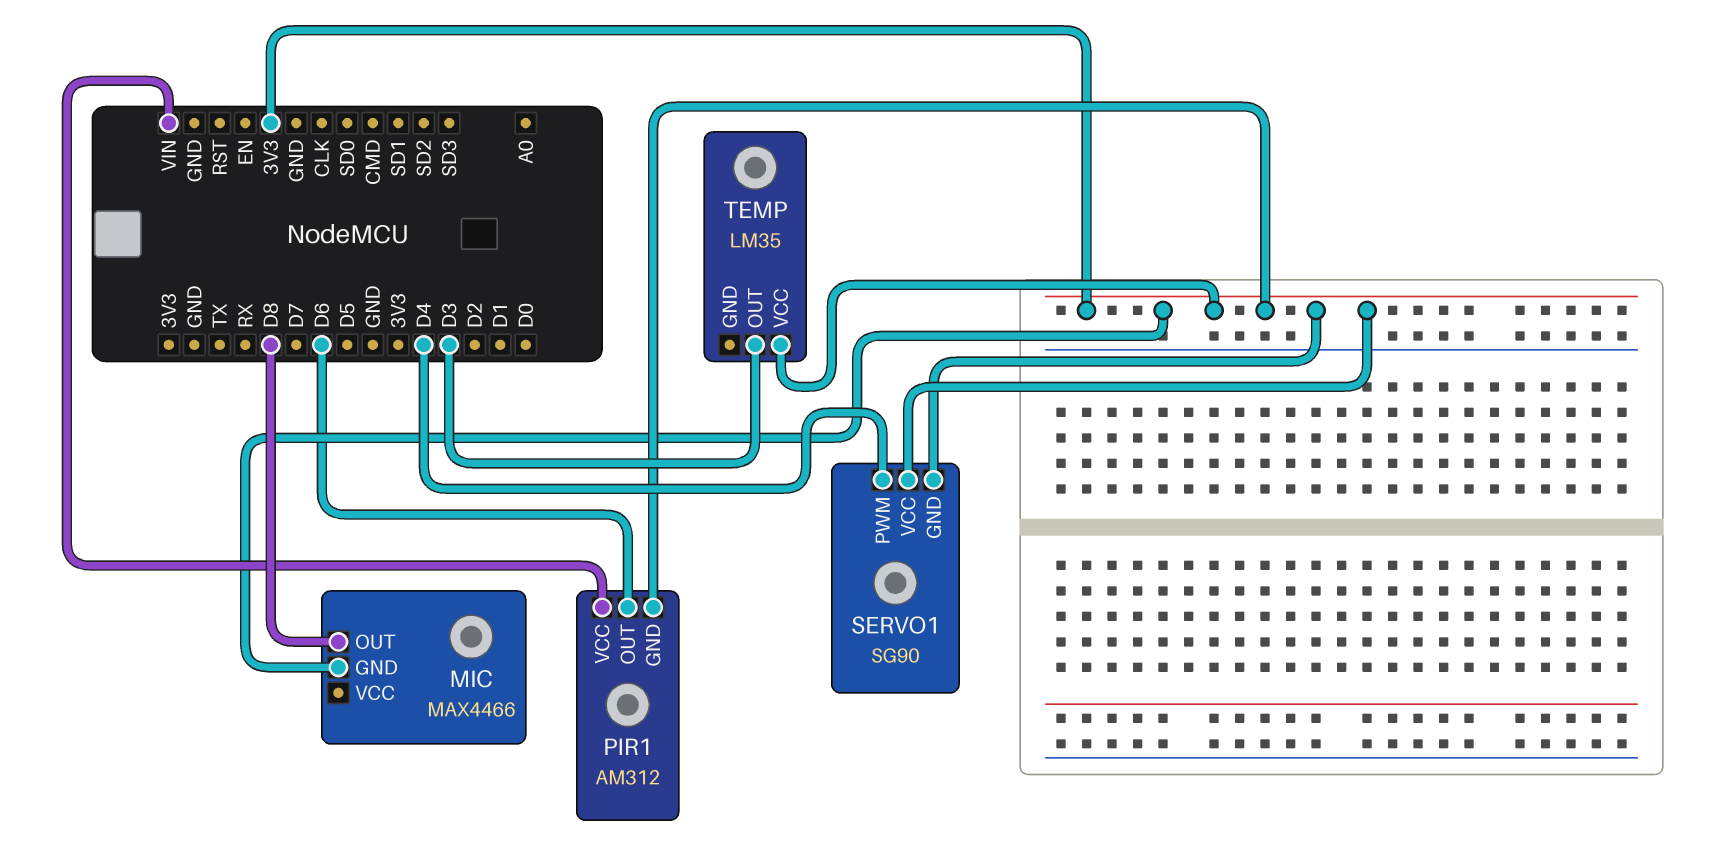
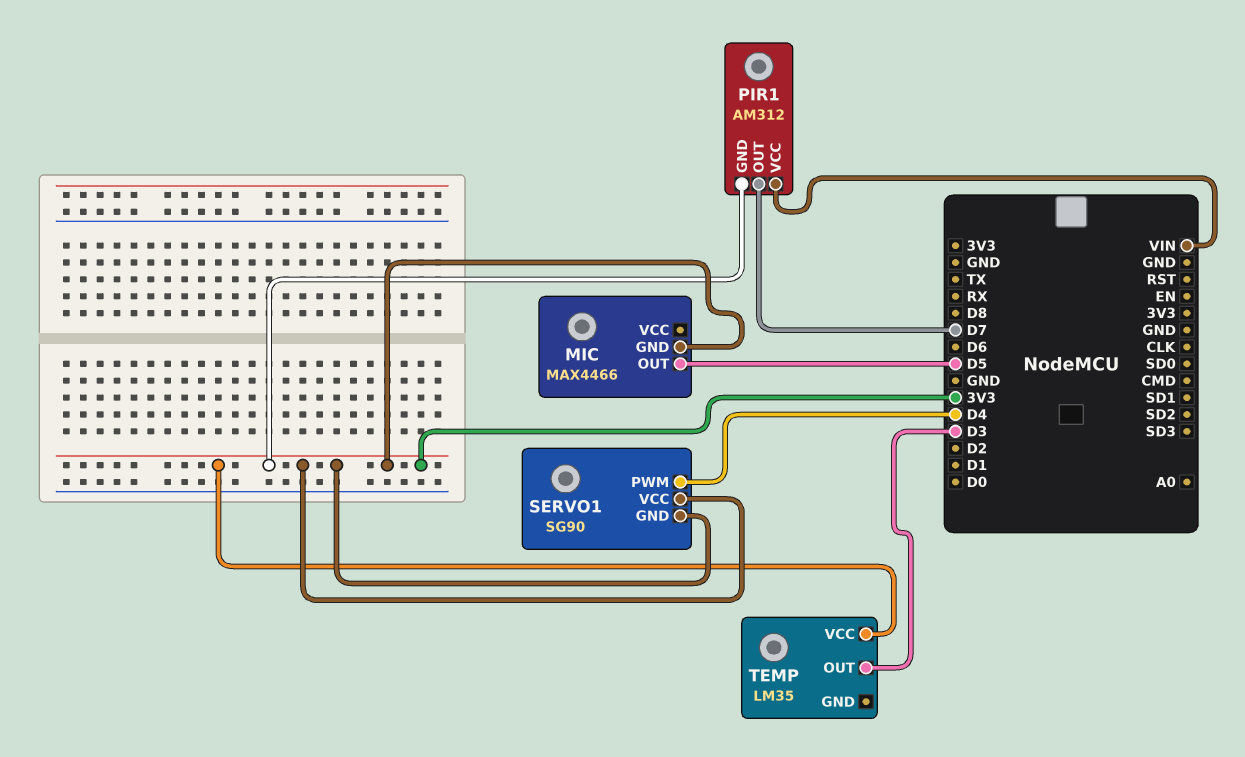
MIC pin OUT: D8 -> D5
PIR1 pin OUT: D6 -> D7

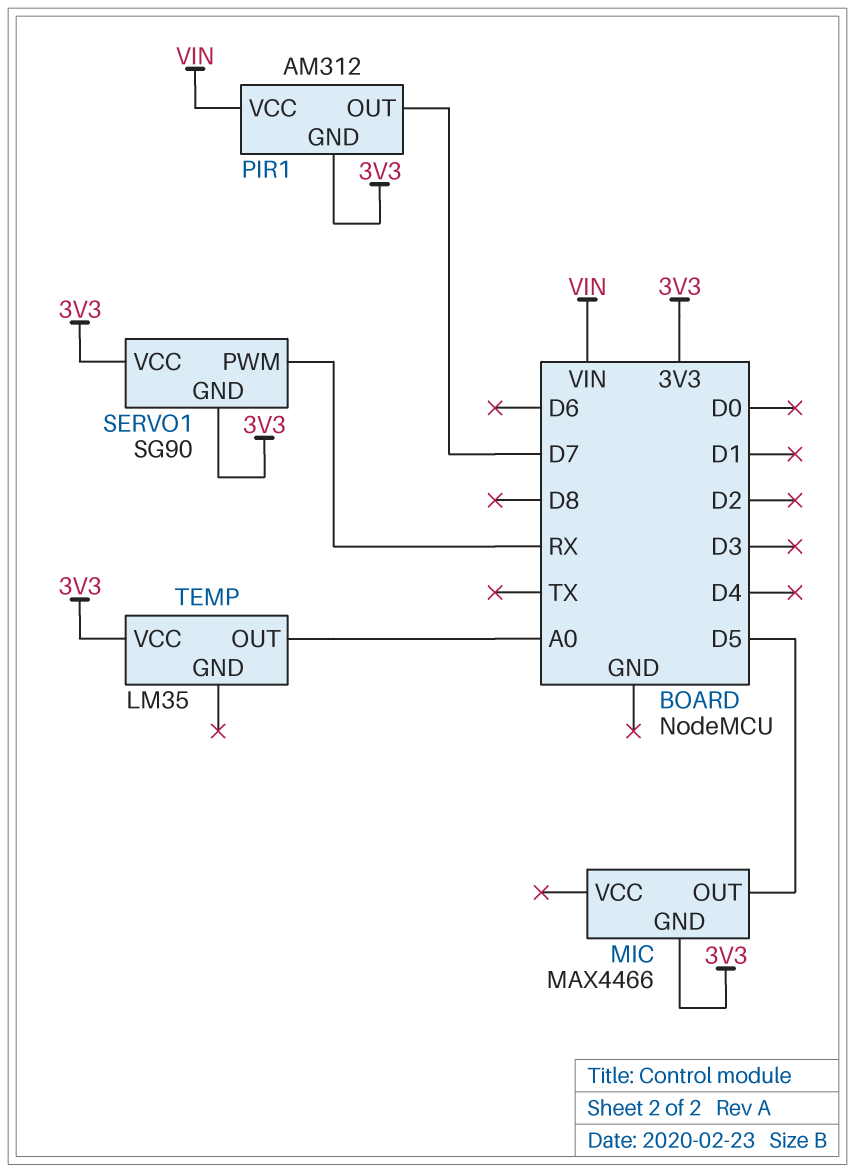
SERVO1 pin PWM: D4 -> RX
TEMP pin OUT: D3 -> A0

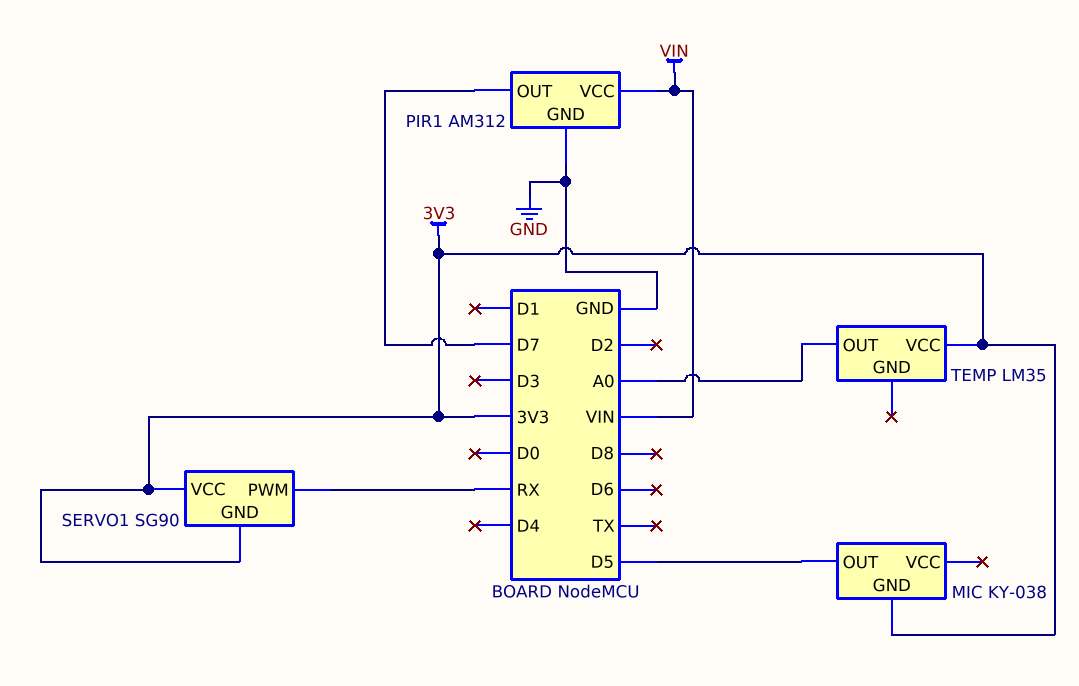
MIC: MAX4466 -> KY-038
PIR1 pin GND: 3V3 -> GND

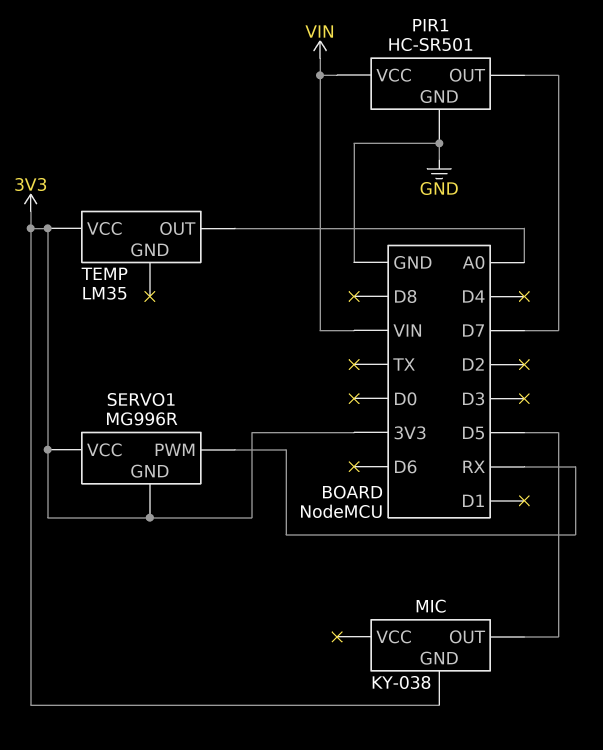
PIR1: AM312 -> HC-SR501
SERVO1: SG90 -> MG996R

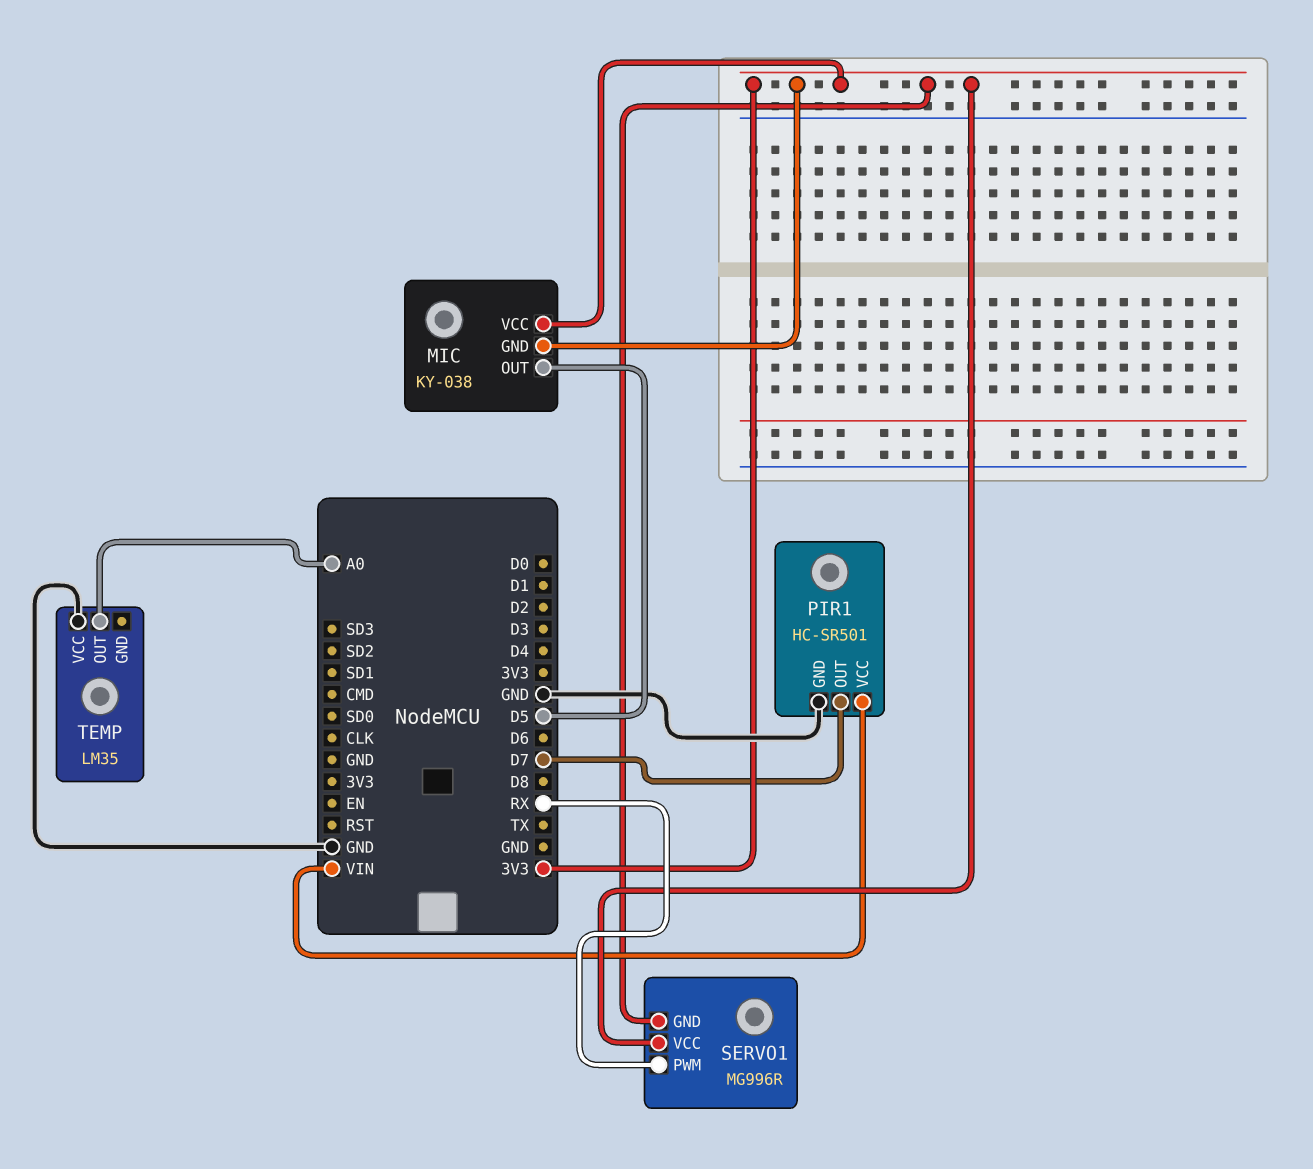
MIC pin VCC: none -> 3V3
TEMP pin VCC: 3V3 -> GND

